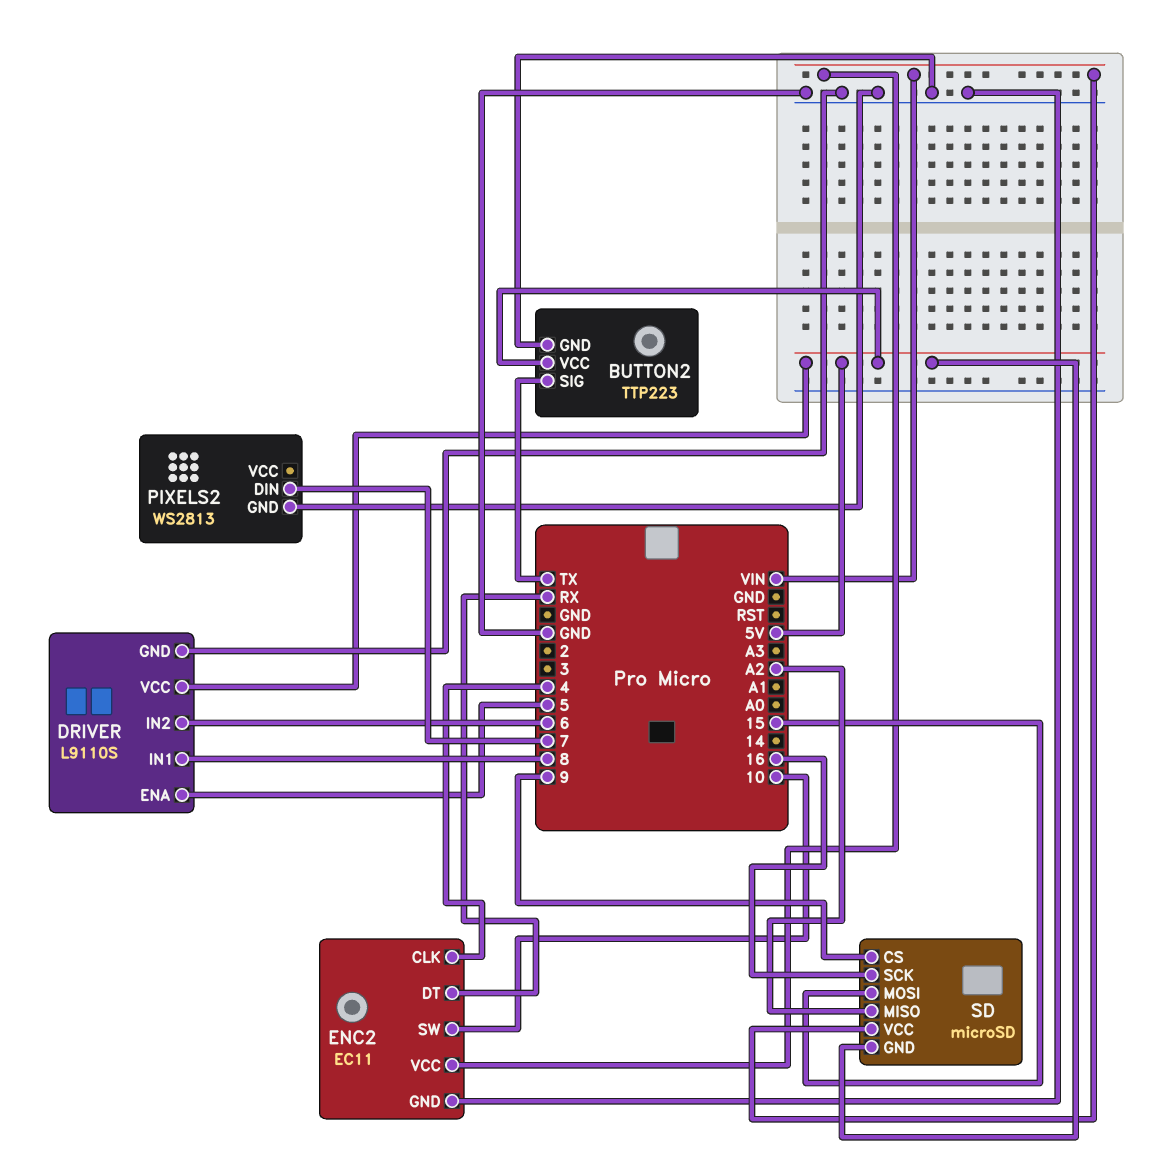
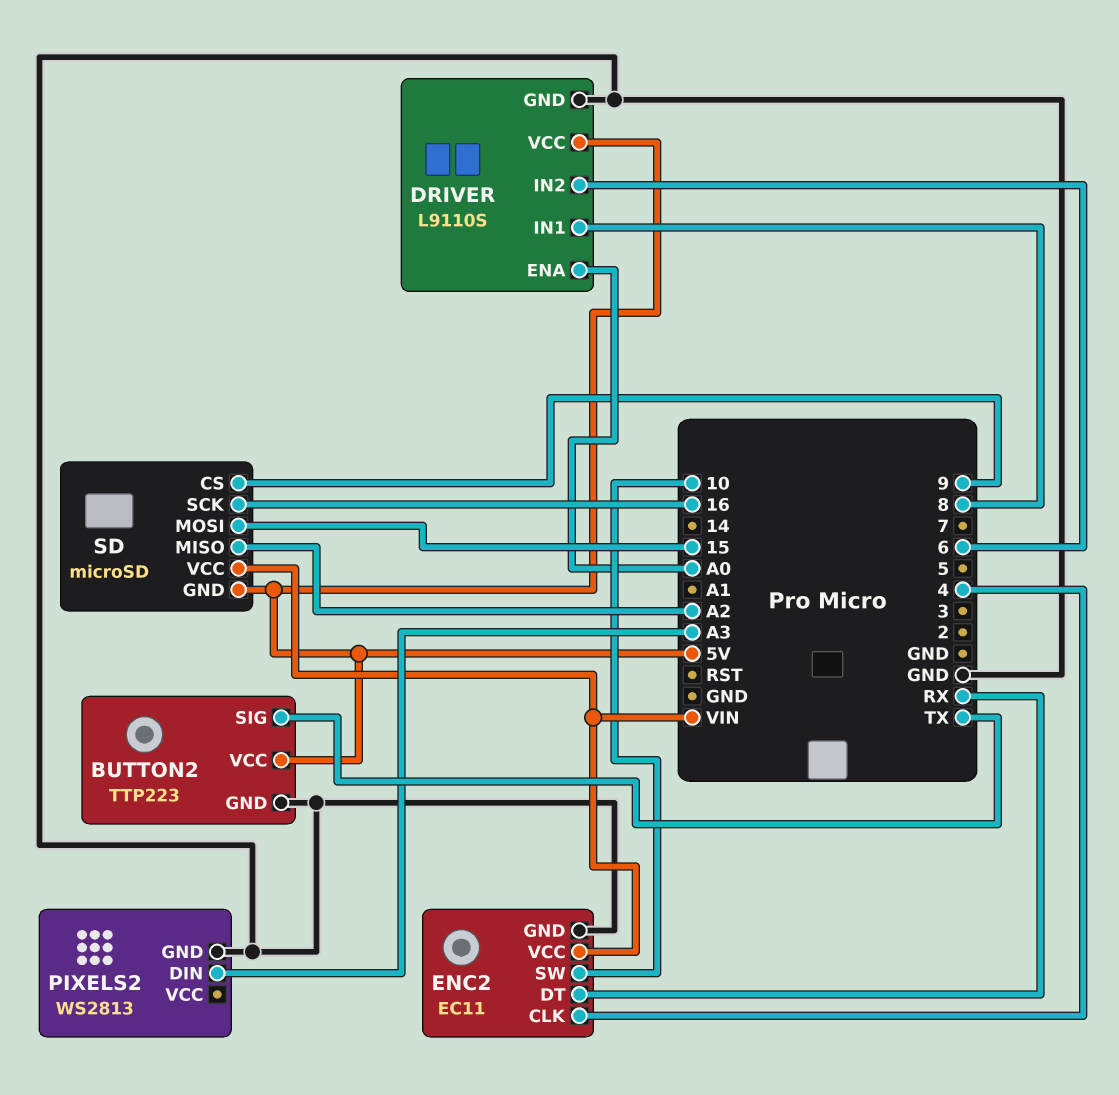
DRIVER pin ENA: 5 -> A0
PIXELS2 pin DIN: 7 -> A3

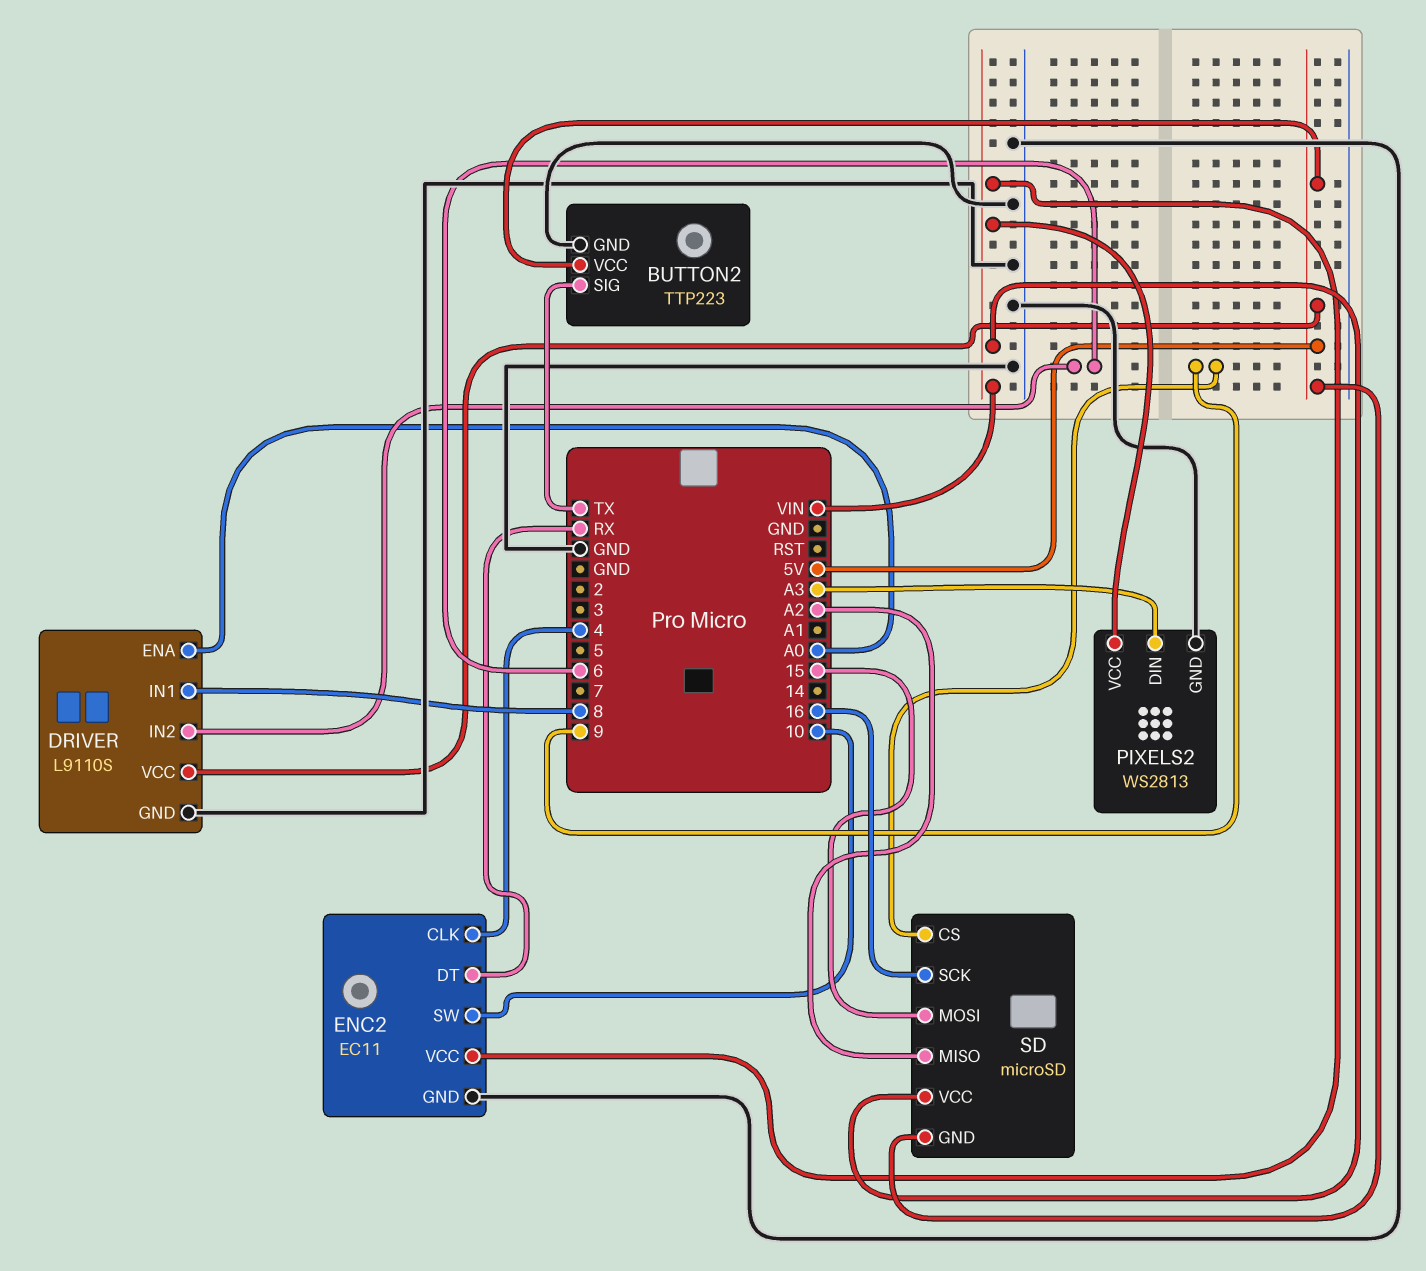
PIXELS2 pin VCC: none -> VIN

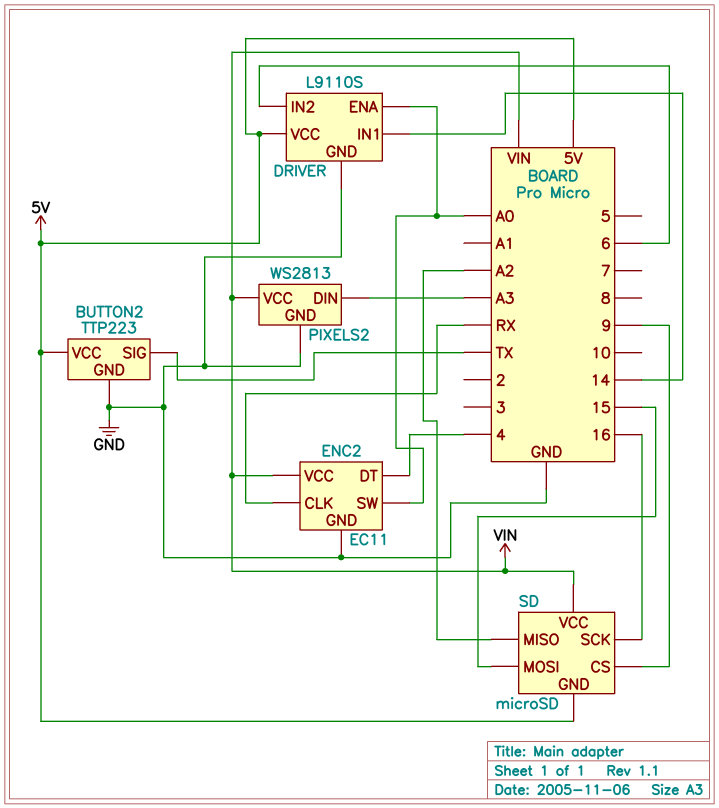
DRIVER pin IN1: 8 -> 14
ENC2 pin CLK: 4 -> RX
ENC2 pin DT: RX -> 4
ENC2 pin SW: 10 -> A0

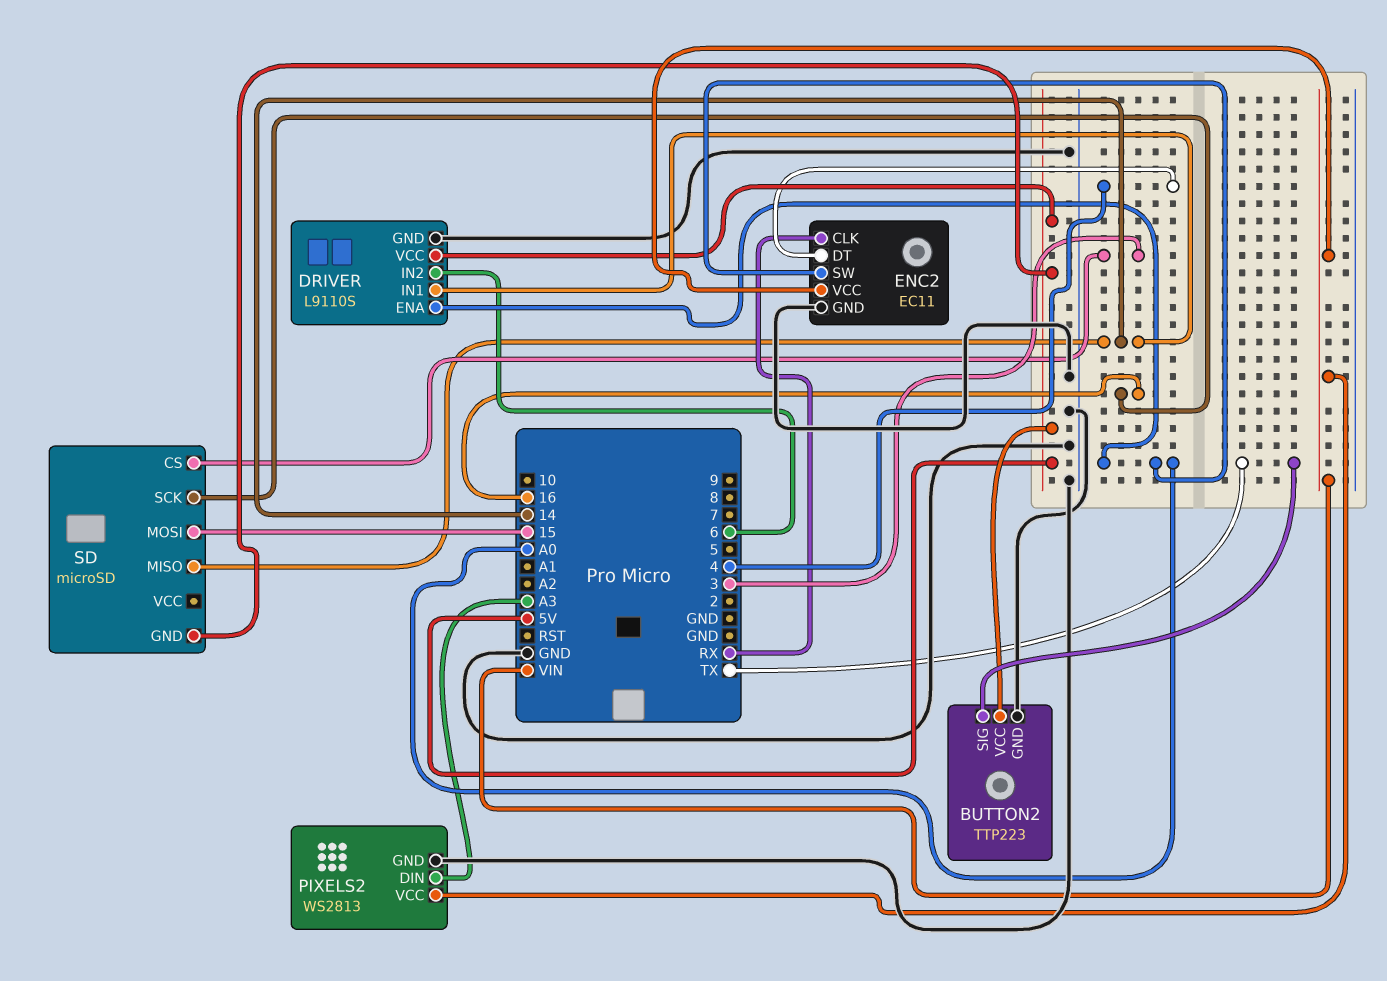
SD pin CS: 9 -> 3
SD pin MISO: A2 -> 14
SD pin VCC: VIN -> none

